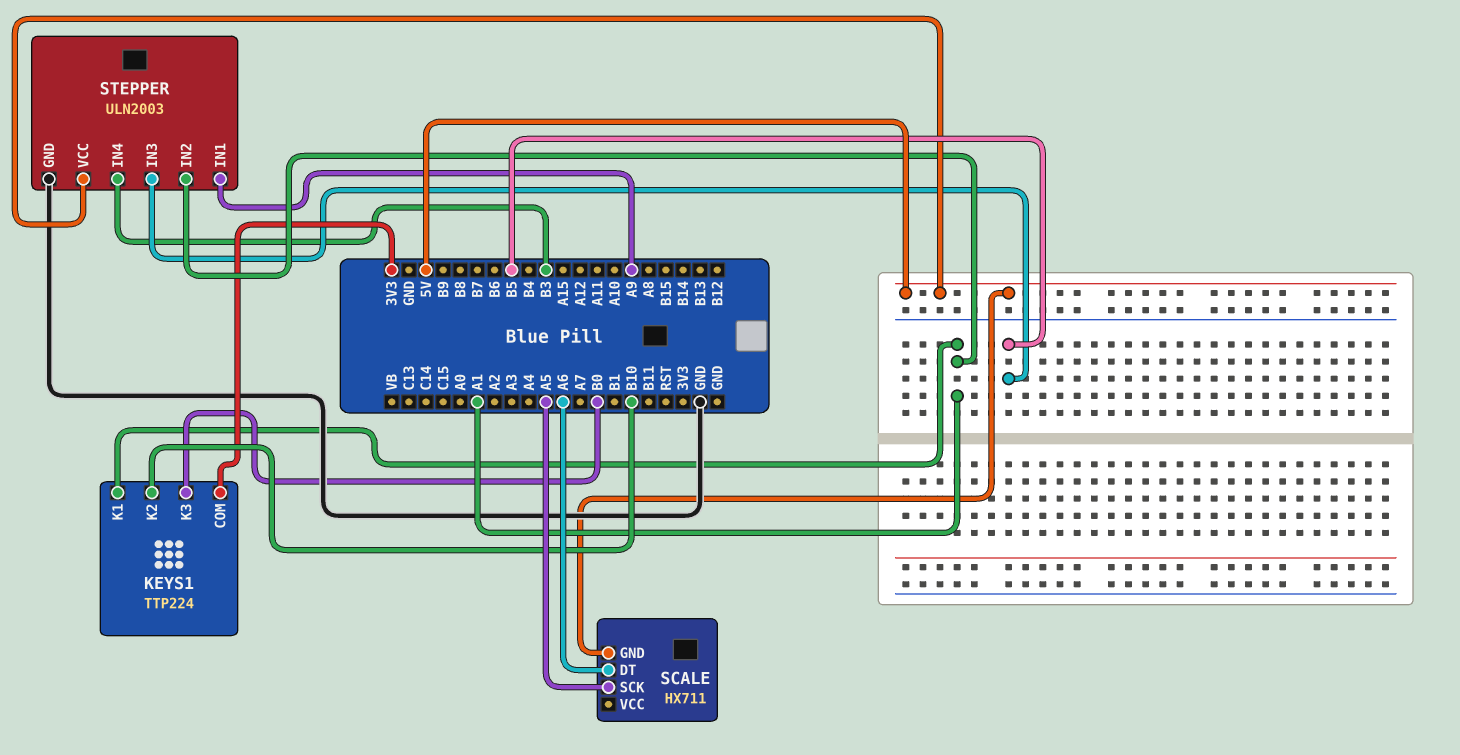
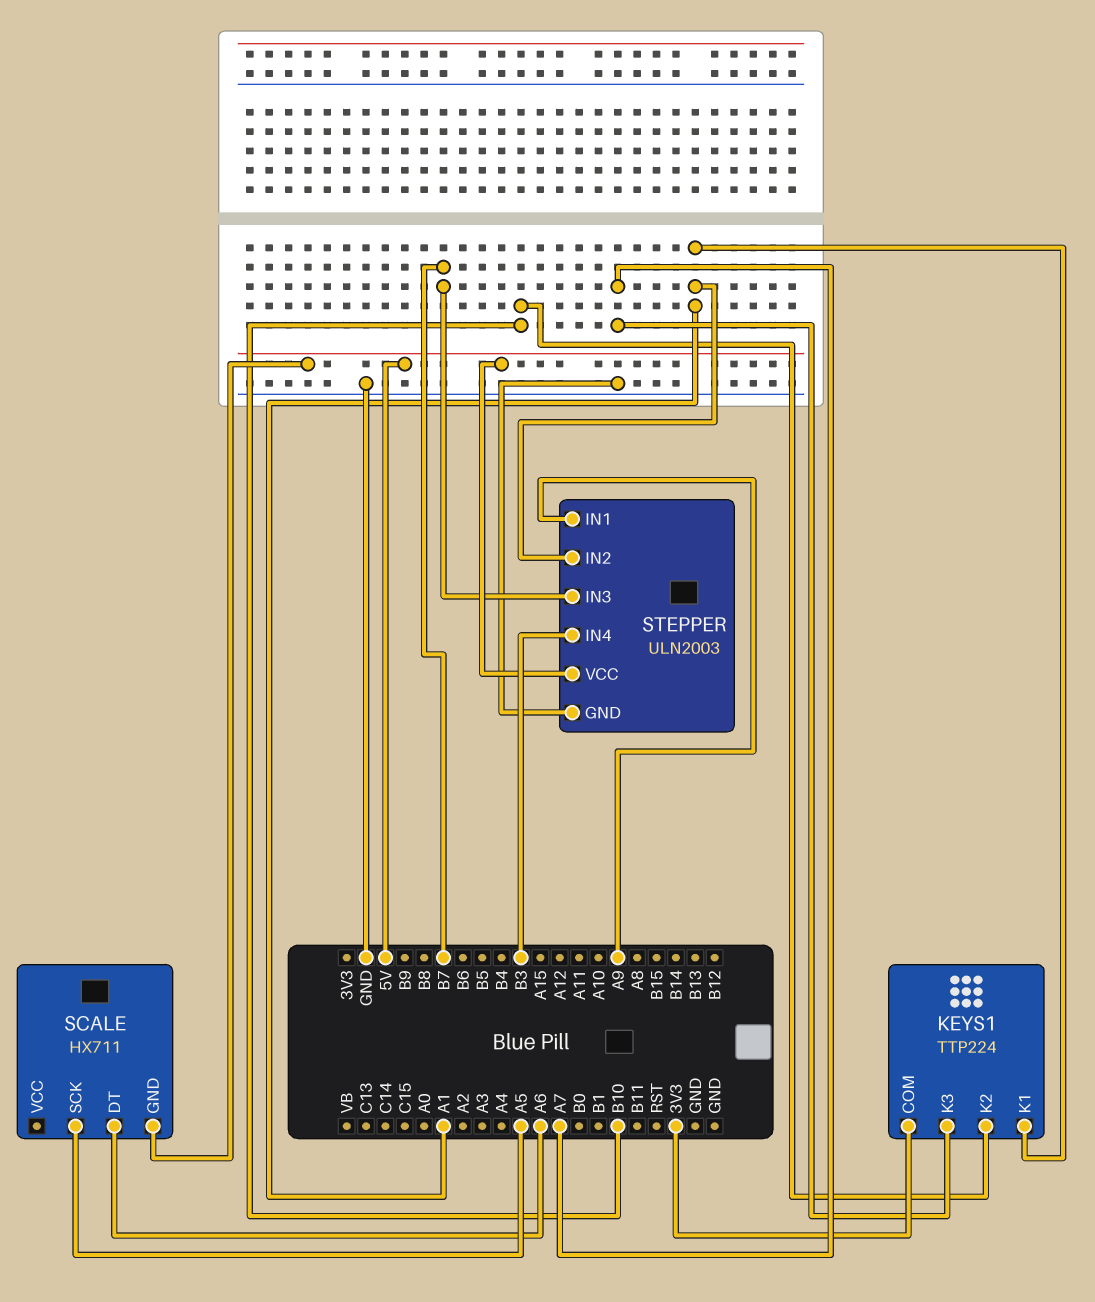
KEYS1 pin K3: B0 -> A7
STEPPER pin IN3: B5 -> B7

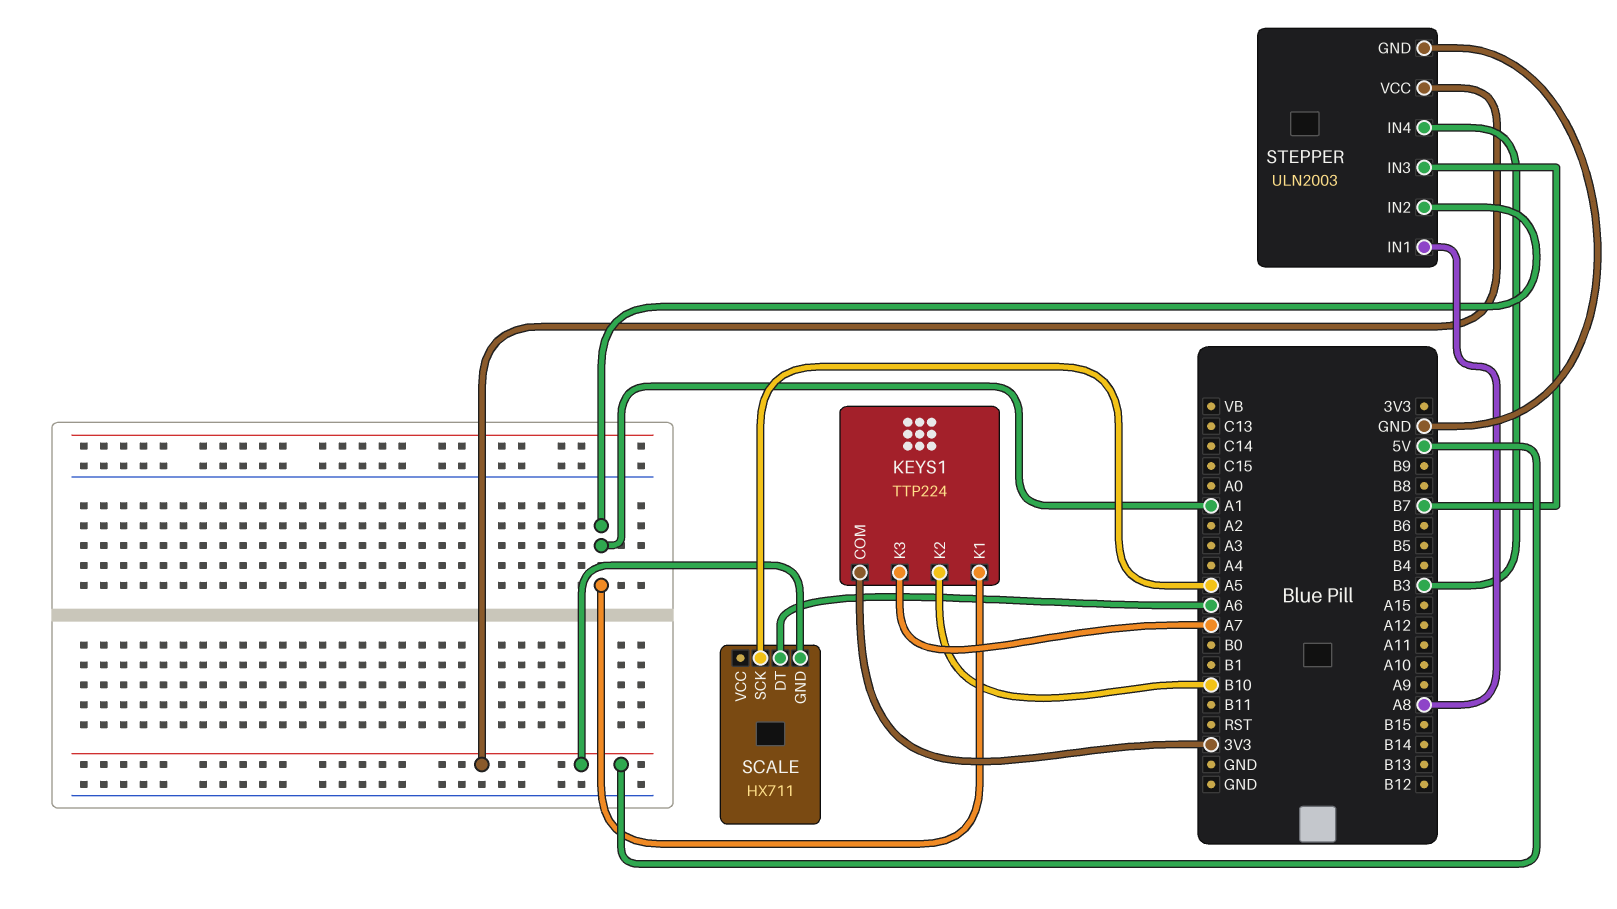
STEPPER pin IN1: A9 -> A8

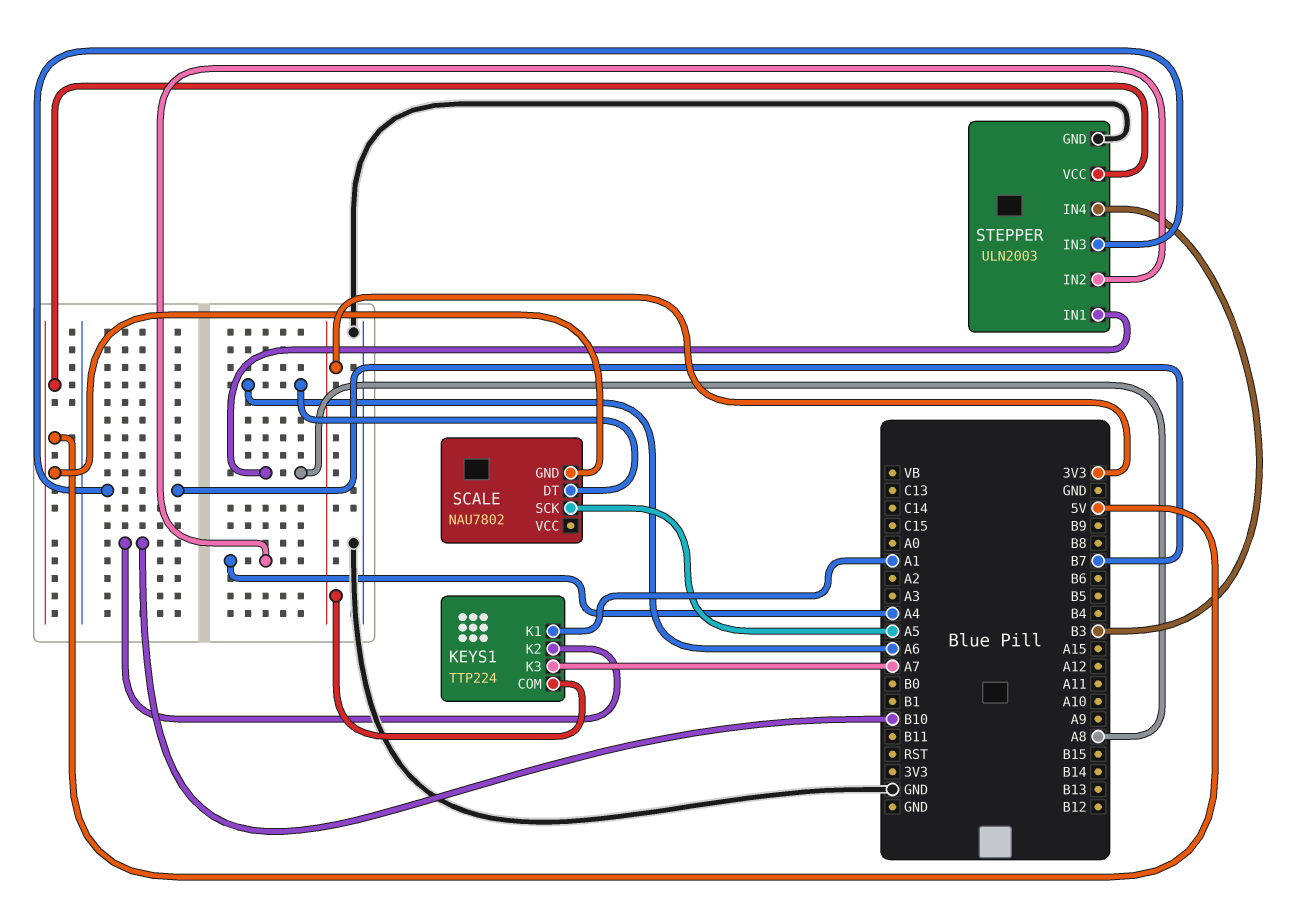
SCALE: HX711 -> NAU7802
STEPPER pin IN2: A1 -> A4

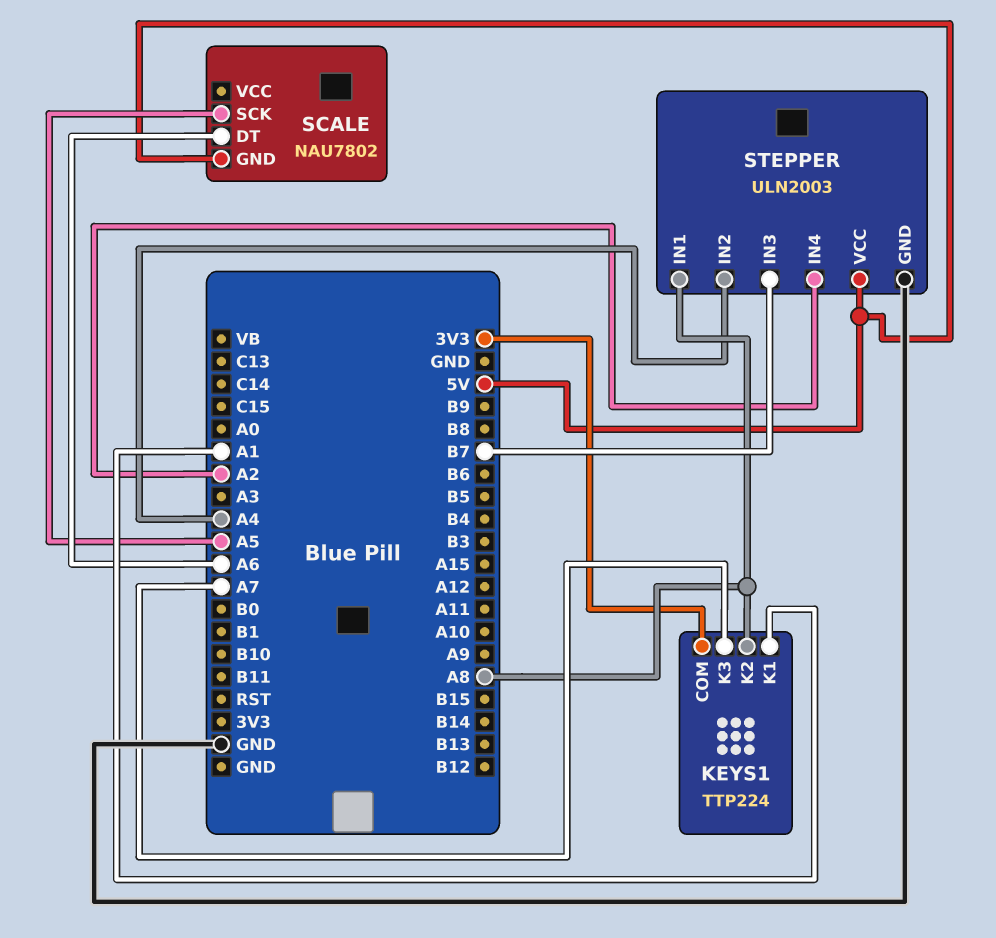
KEYS1 pin K2: B10 -> A8
STEPPER pin IN4: B3 -> A2

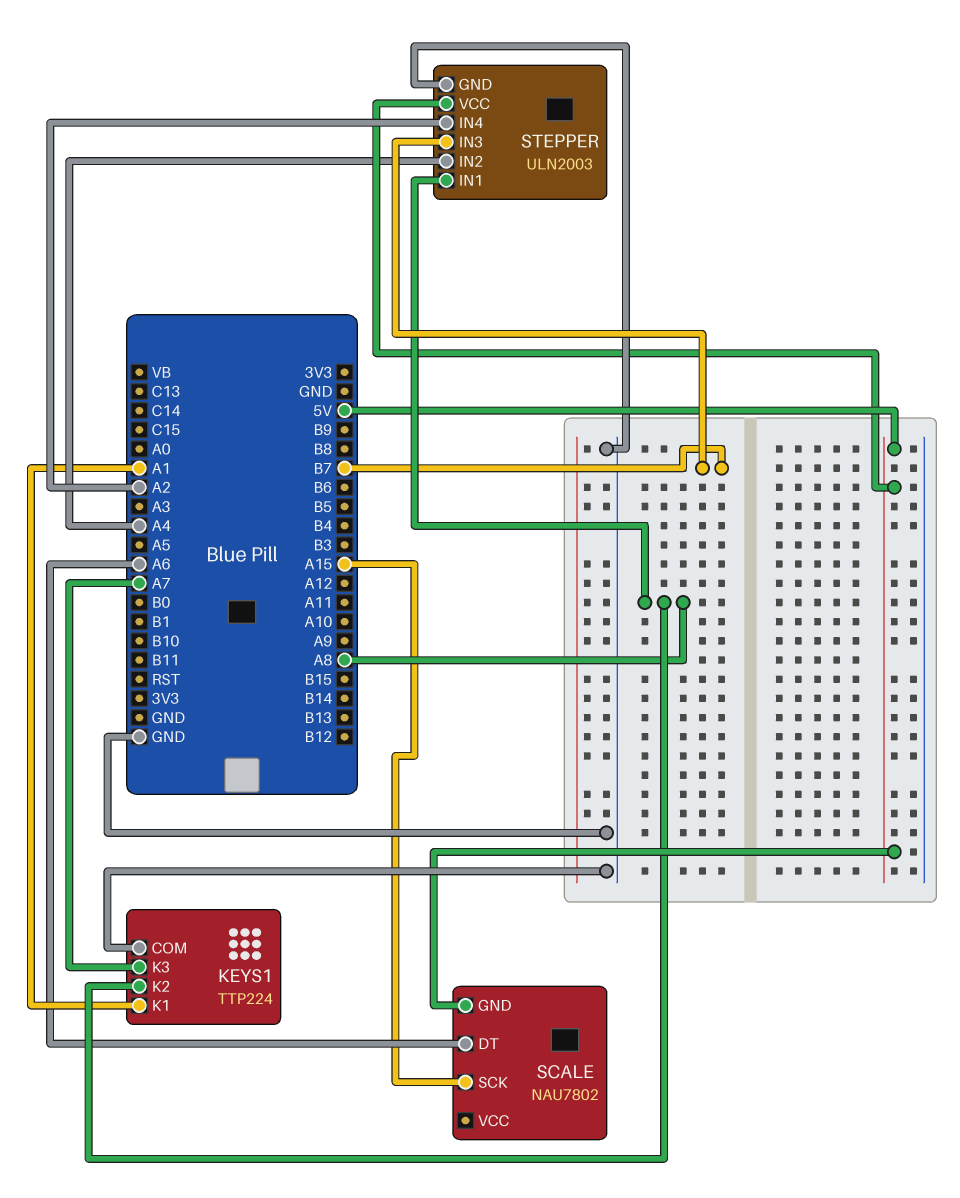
KEYS1 pin COM: 3V3 -> GND
SCALE pin SCK: A5 -> A15

